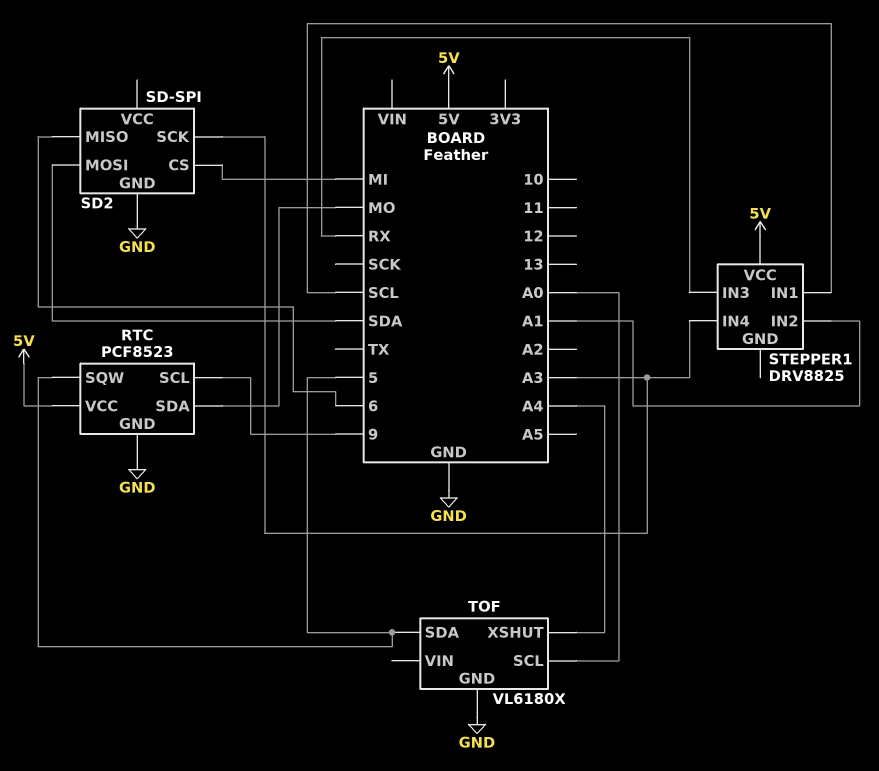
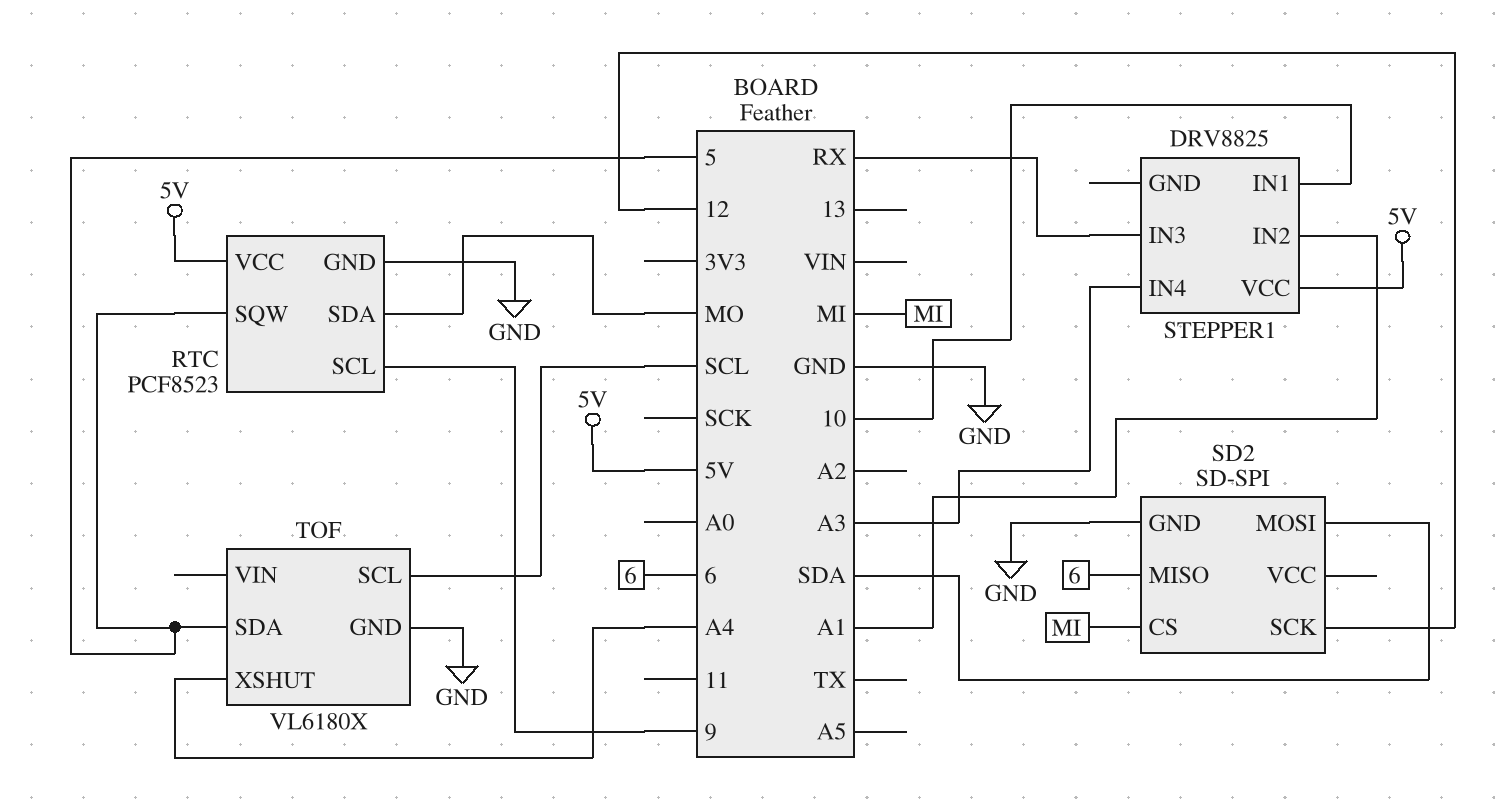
SD2 pin SCK: A3 -> 12
STEPPER1 pin IN1: SCL -> 10
TOF pin SCL: A0 -> SCL

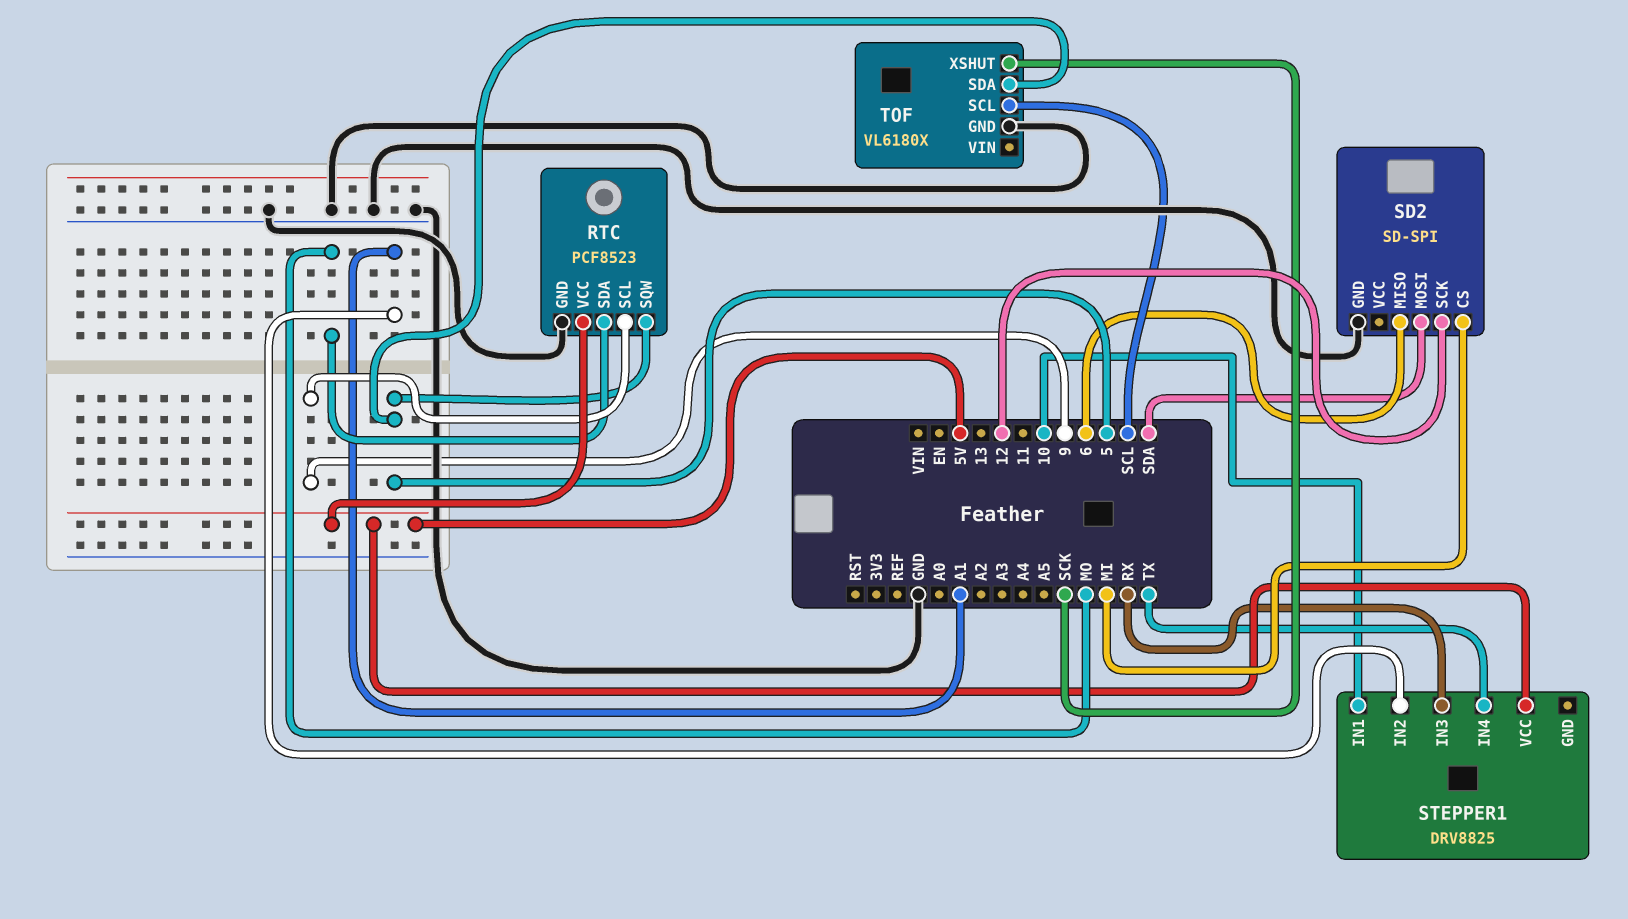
STEPPER1 pin IN4: A3 -> TX
TOF pin XSHUT: A4 -> SCK

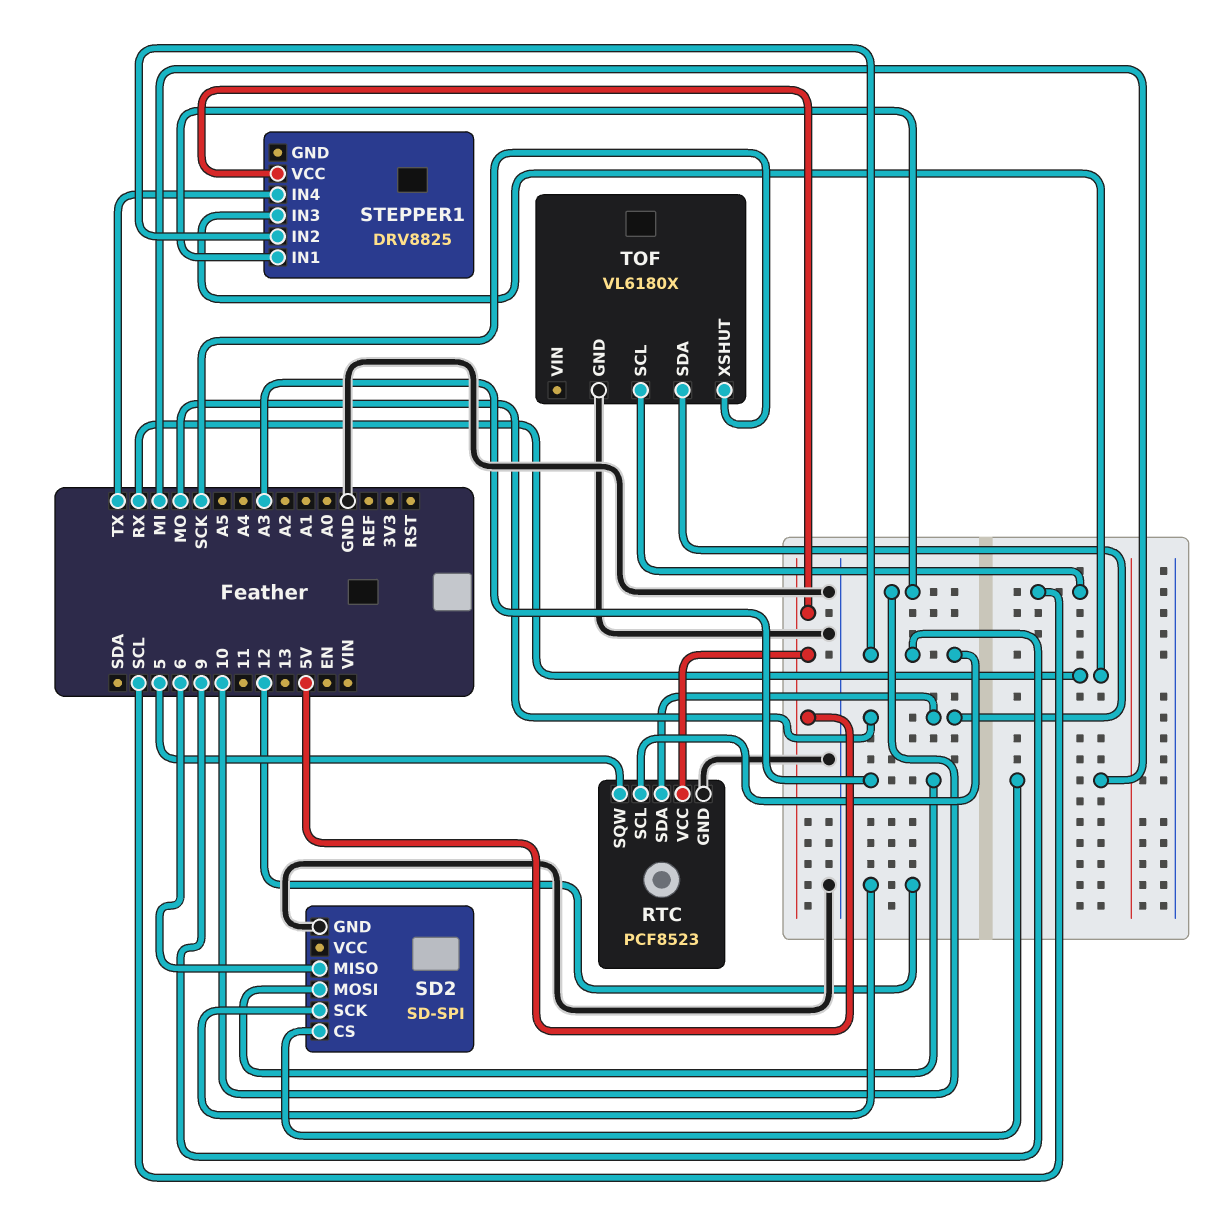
SD2 pin MOSI: SDA -> A3
STEPPER1 pin IN2: A1 -> 9
TOF pin SDA: 5 -> MO

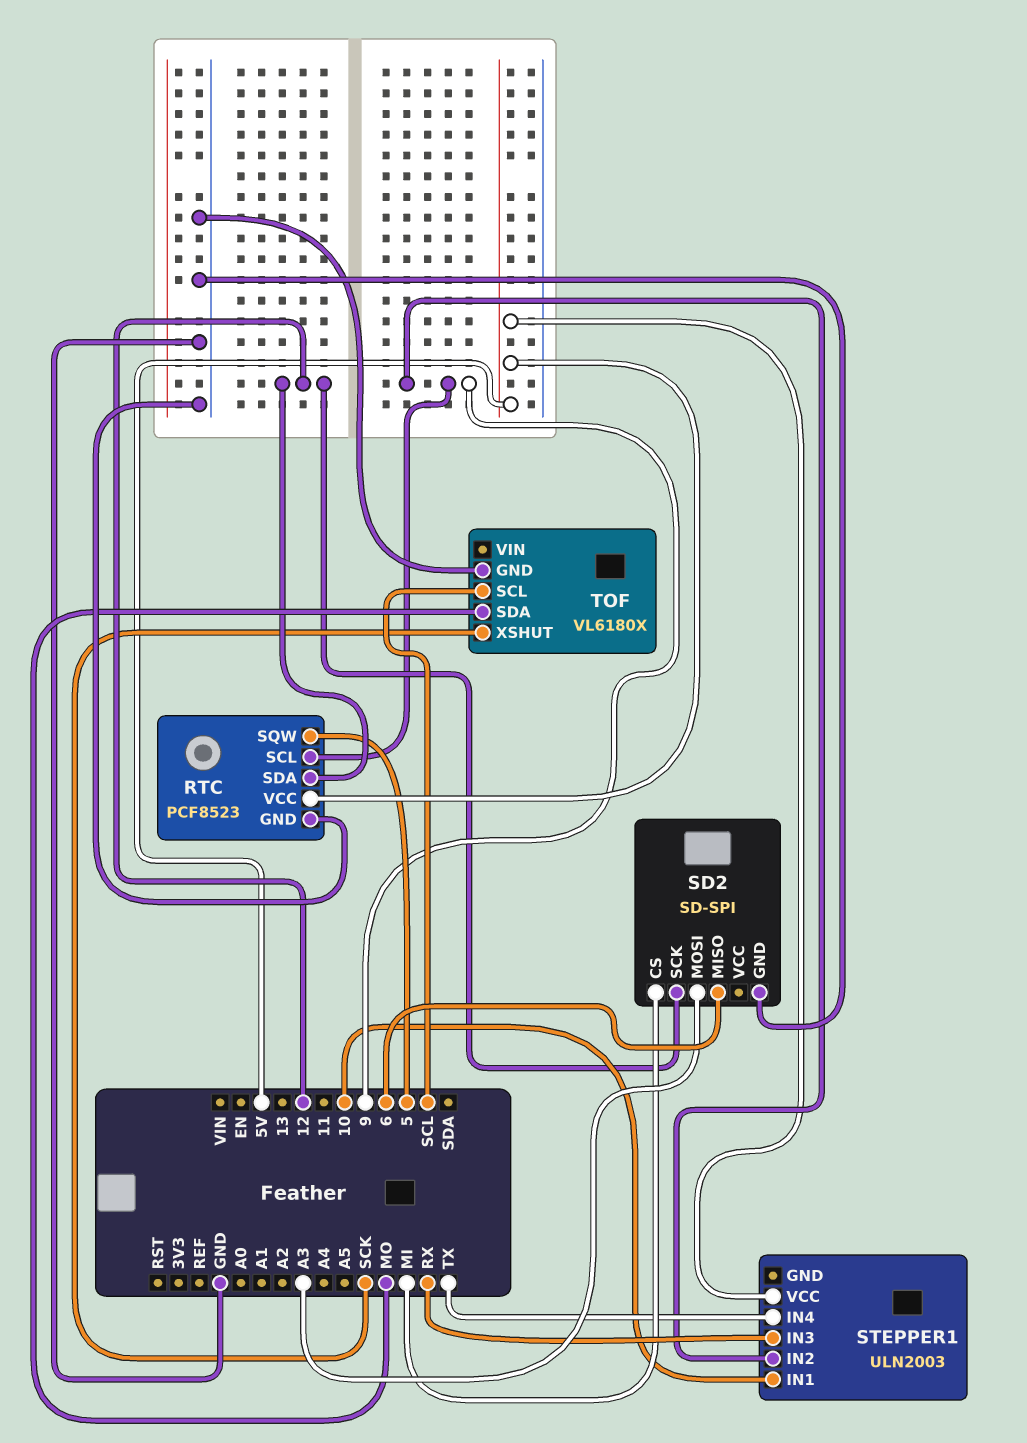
RTC pin SDA: MO -> 12
STEPPER1: DRV8825 -> ULN2003

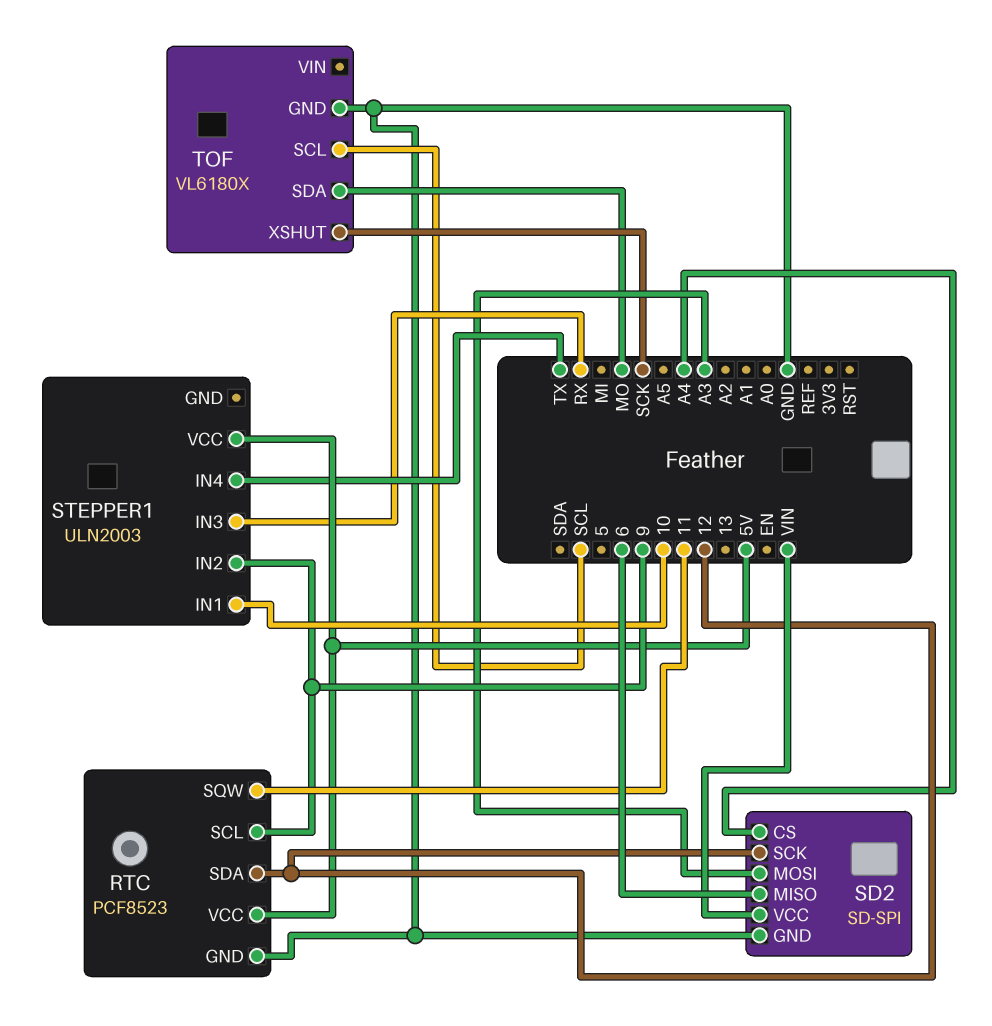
RTC pin SQW: 5 -> 11
SD2 pin CS: MI -> A4
SD2 pin VCC: none -> VIN

